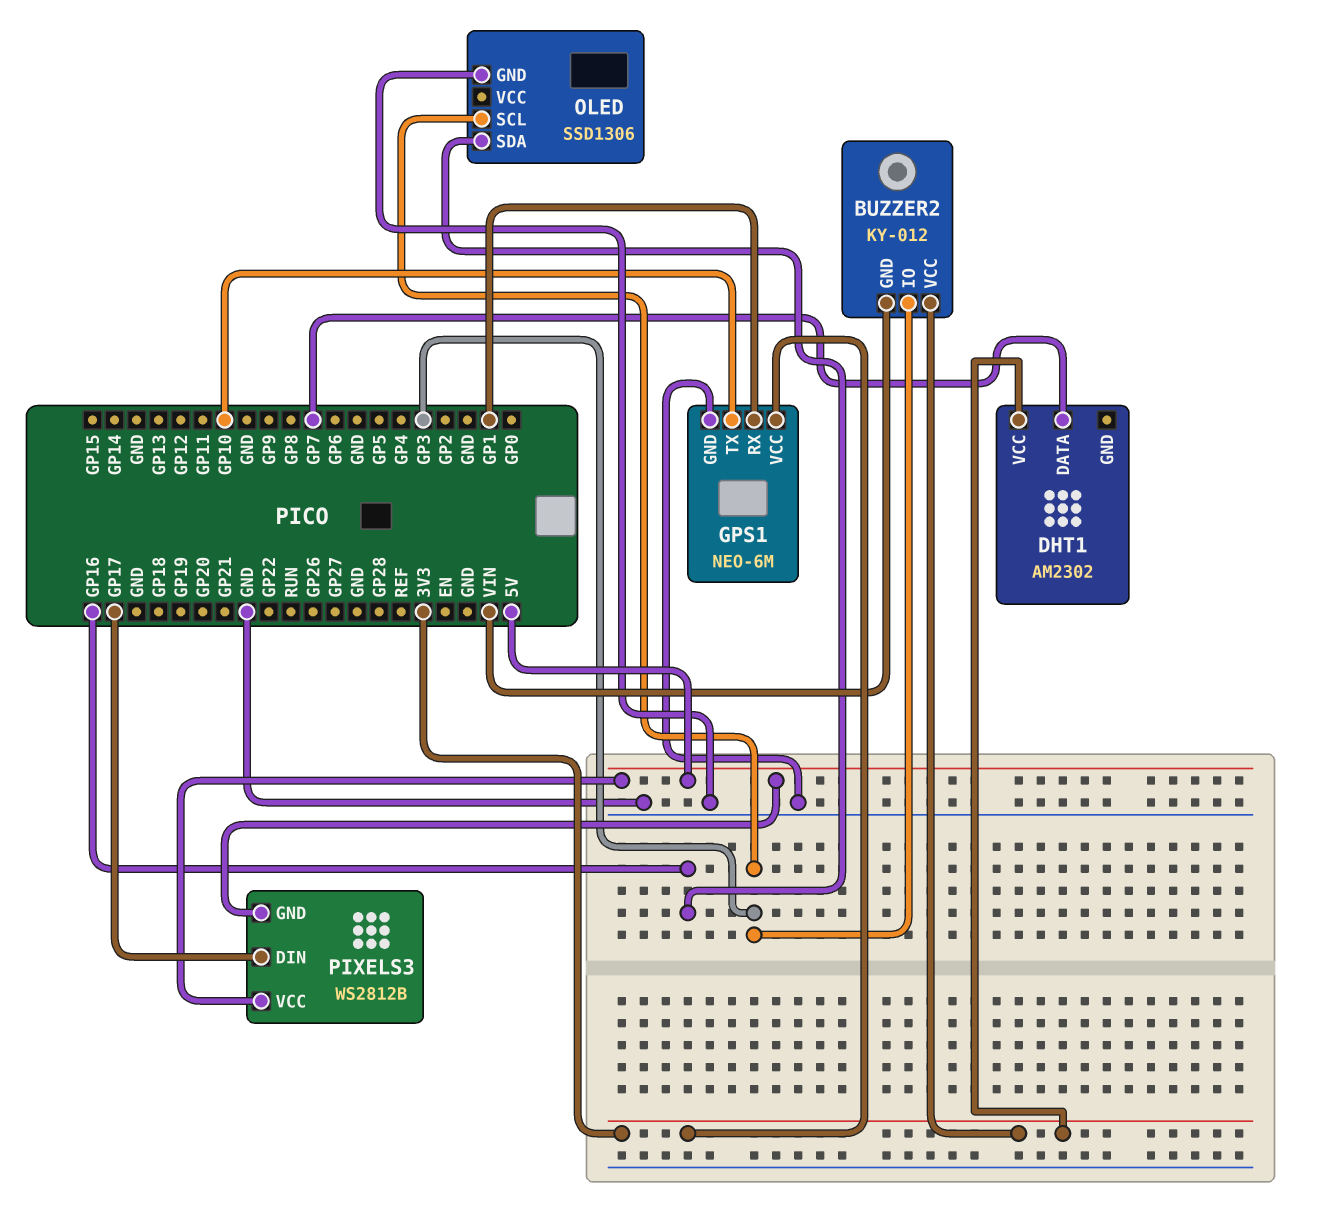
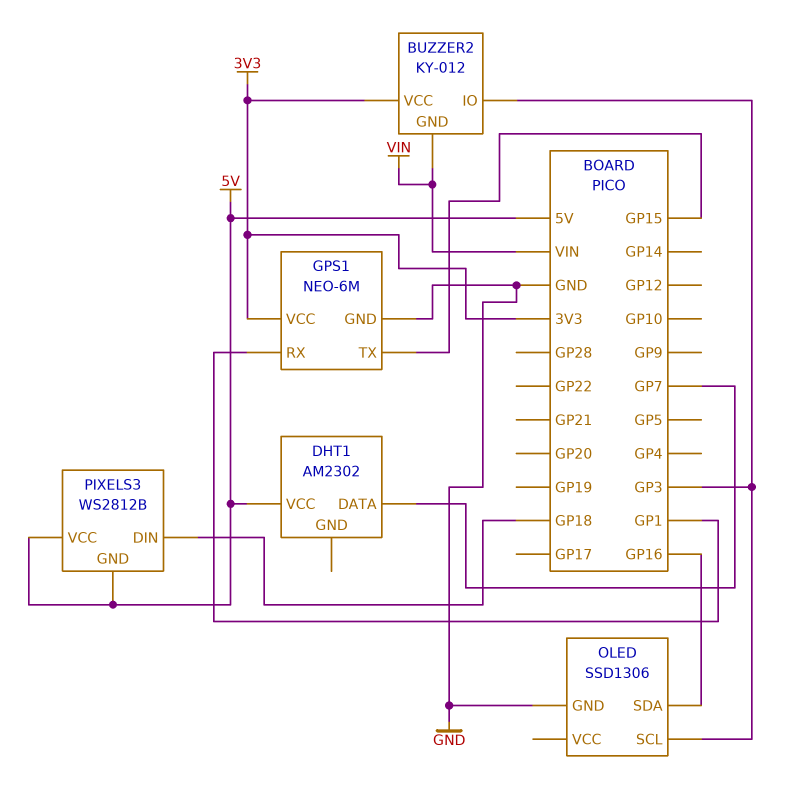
DHT1 pin VCC: 3V3 -> 5V
GPS1 pin TX: GP10 -> GP15
PIXELS3 pin DIN: GP17 -> GP18

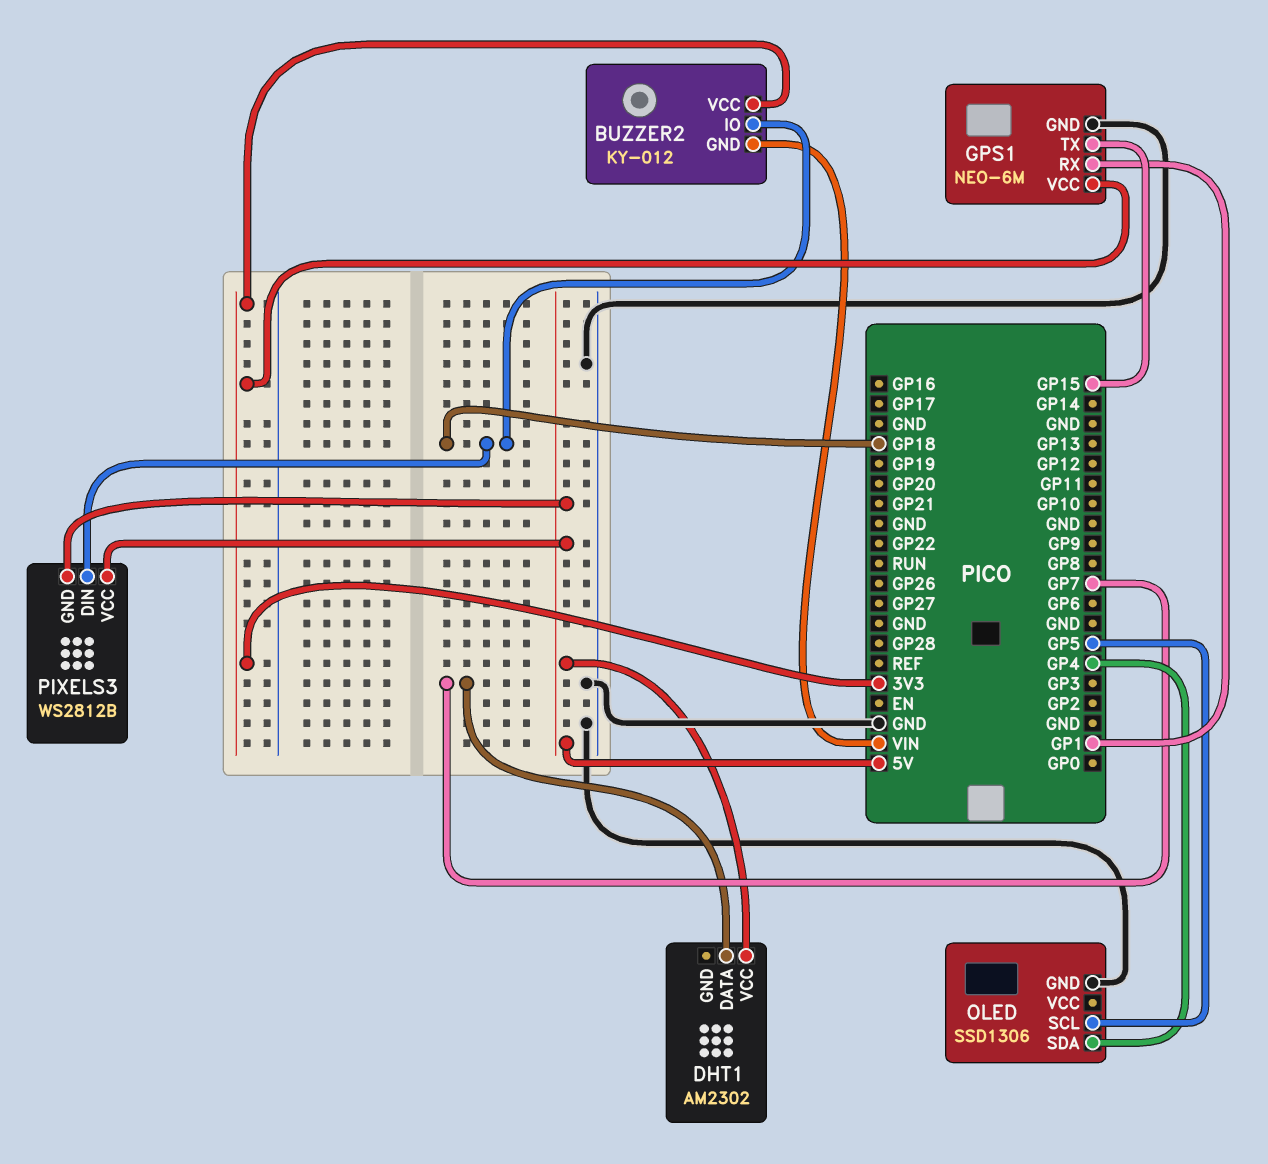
BUZZER2 pin IO: GP3 -> GP18
OLED pin SCL: GP3 -> GP5
OLED pin SDA: GP16 -> GP4

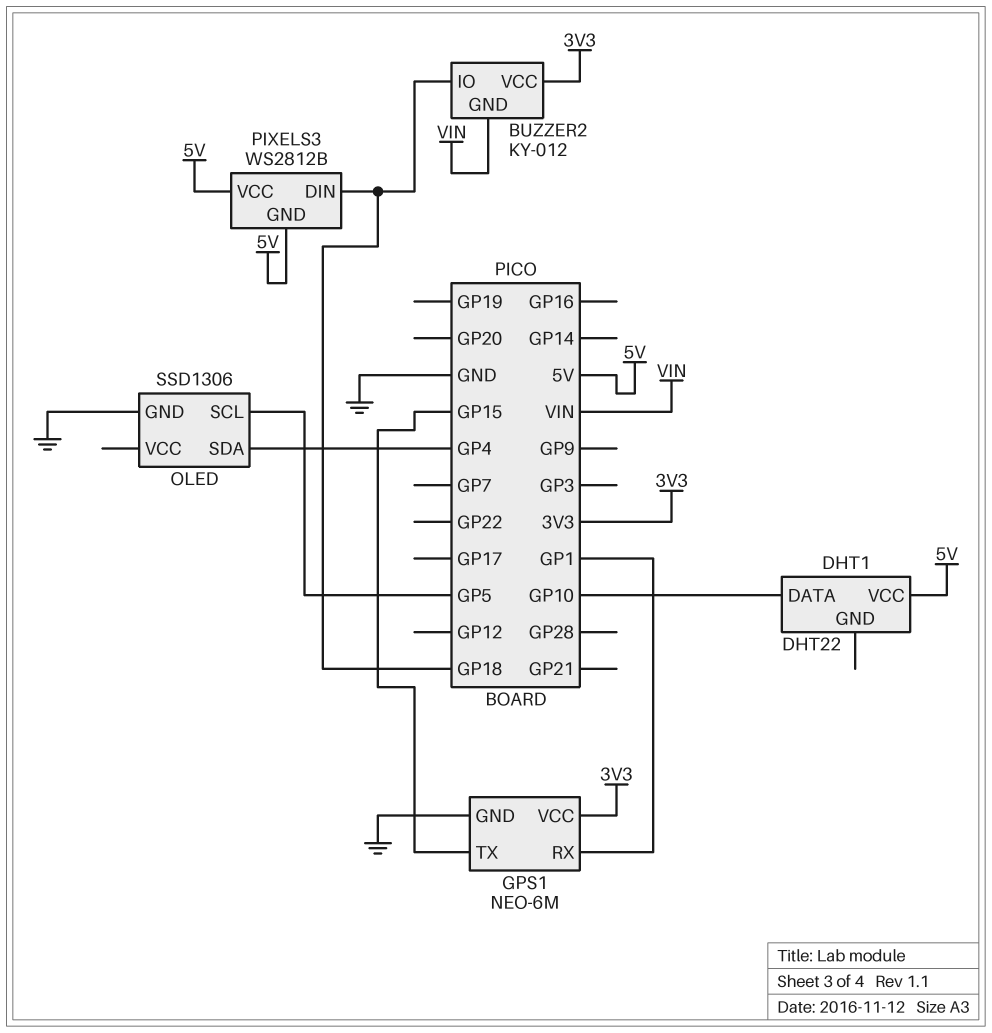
DHT1: AM2302 -> DHT22
DHT1 pin DATA: GP7 -> GP10

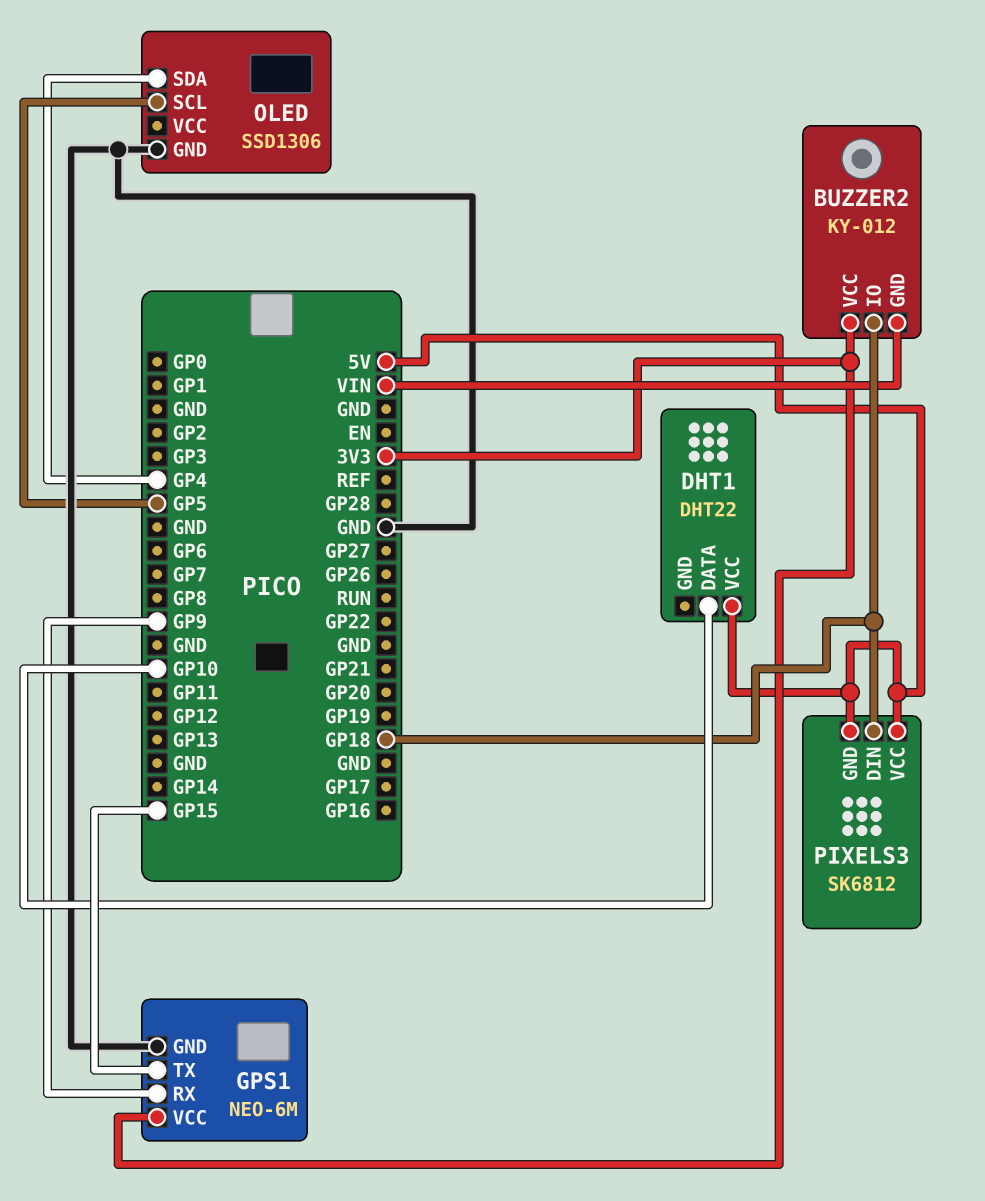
GPS1 pin RX: GP1 -> GP9
PIXELS3: WS2812B -> SK6812

